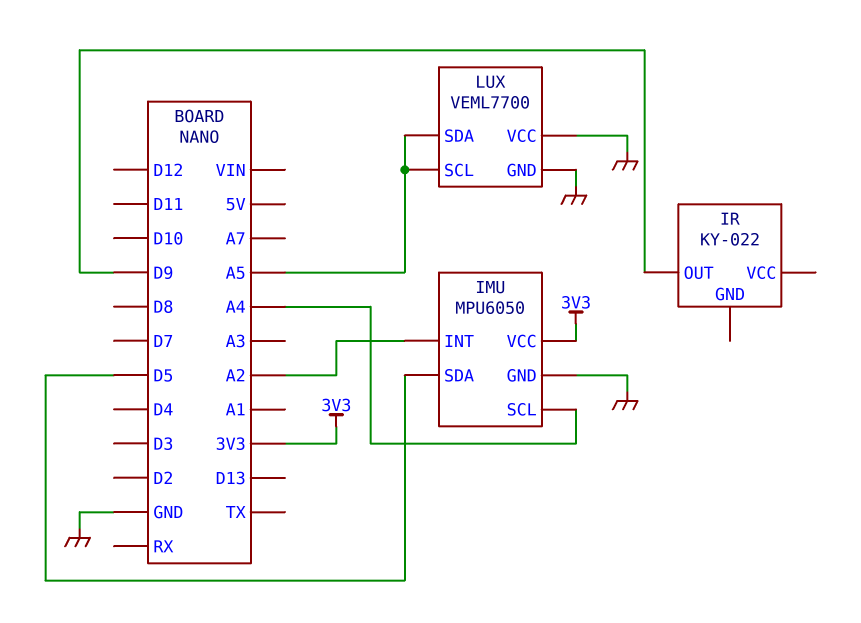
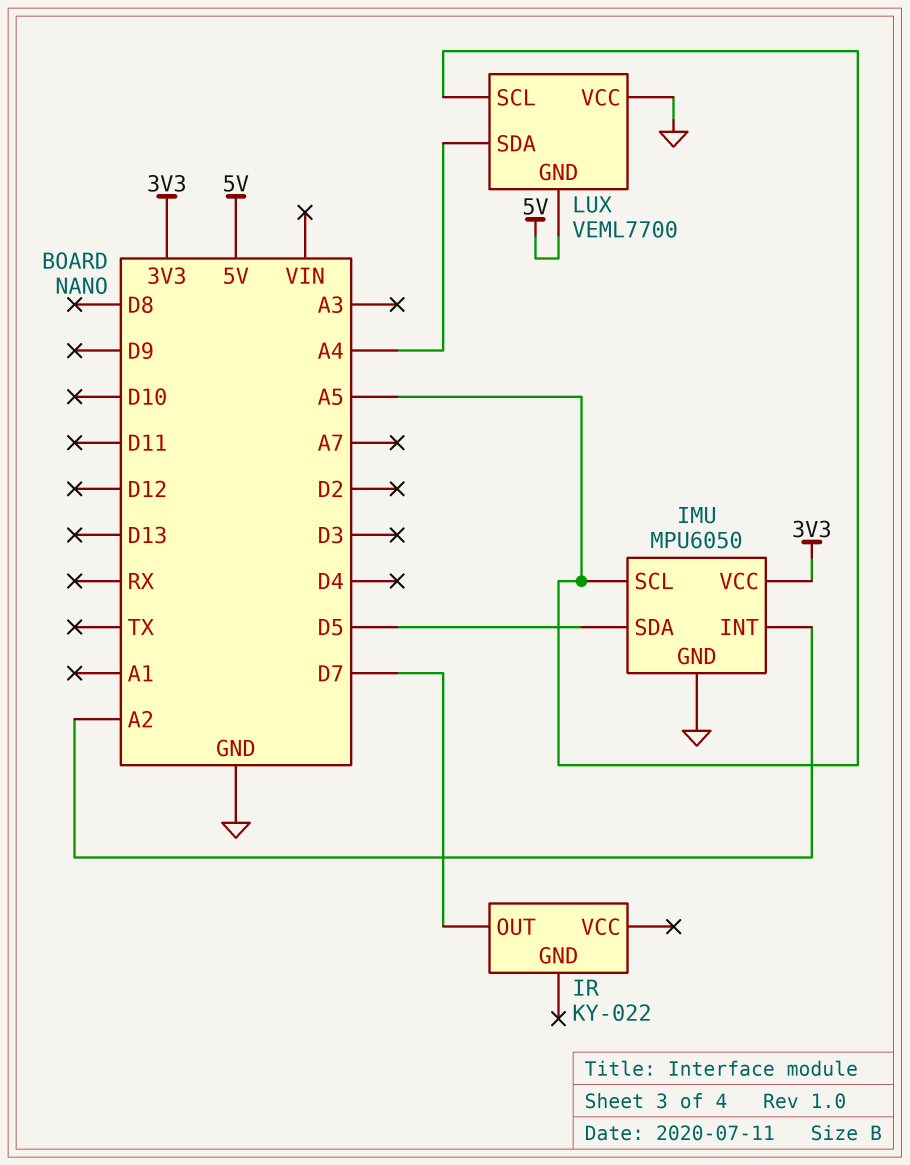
IMU pin SCL: A4 -> A5
IR pin OUT: D9 -> D7
LUX pin GND: GND -> 5V
LUX pin SDA: A5 -> A4

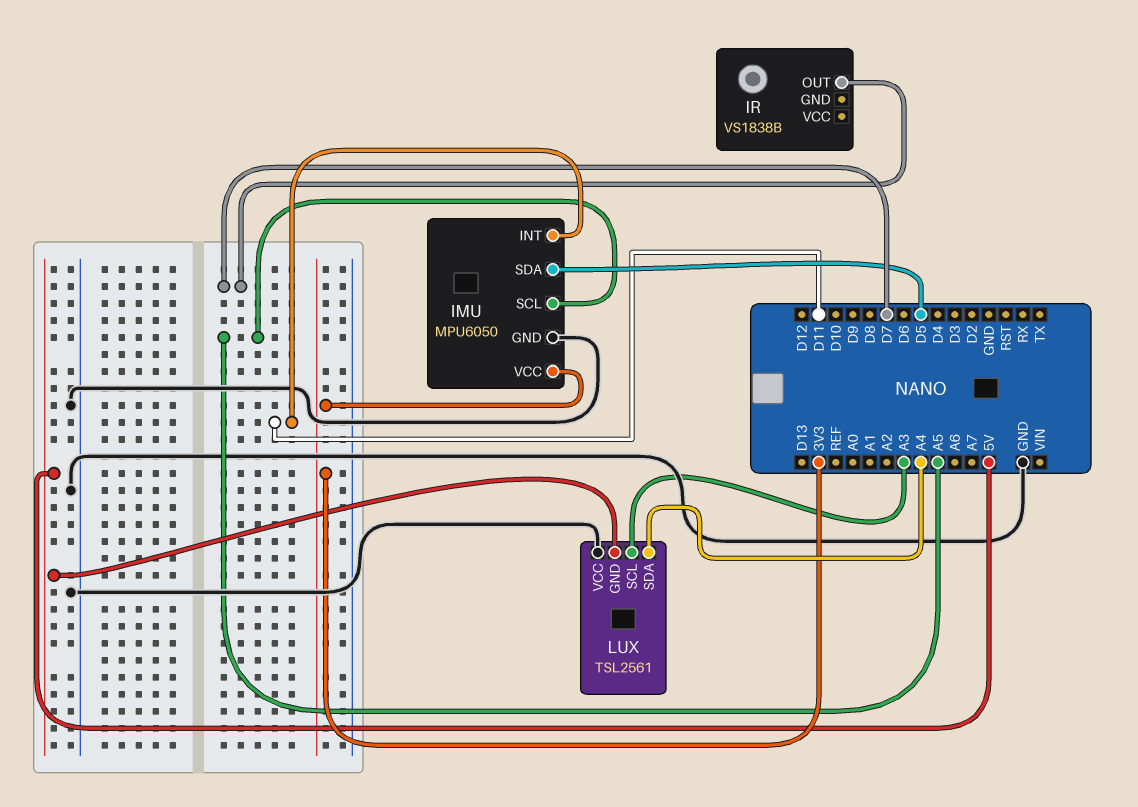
IMU pin INT: A2 -> D11
IR: KY-022 -> VS1838B
LUX: VEML7700 -> TSL2561
LUX pin SCL: A5 -> A3

